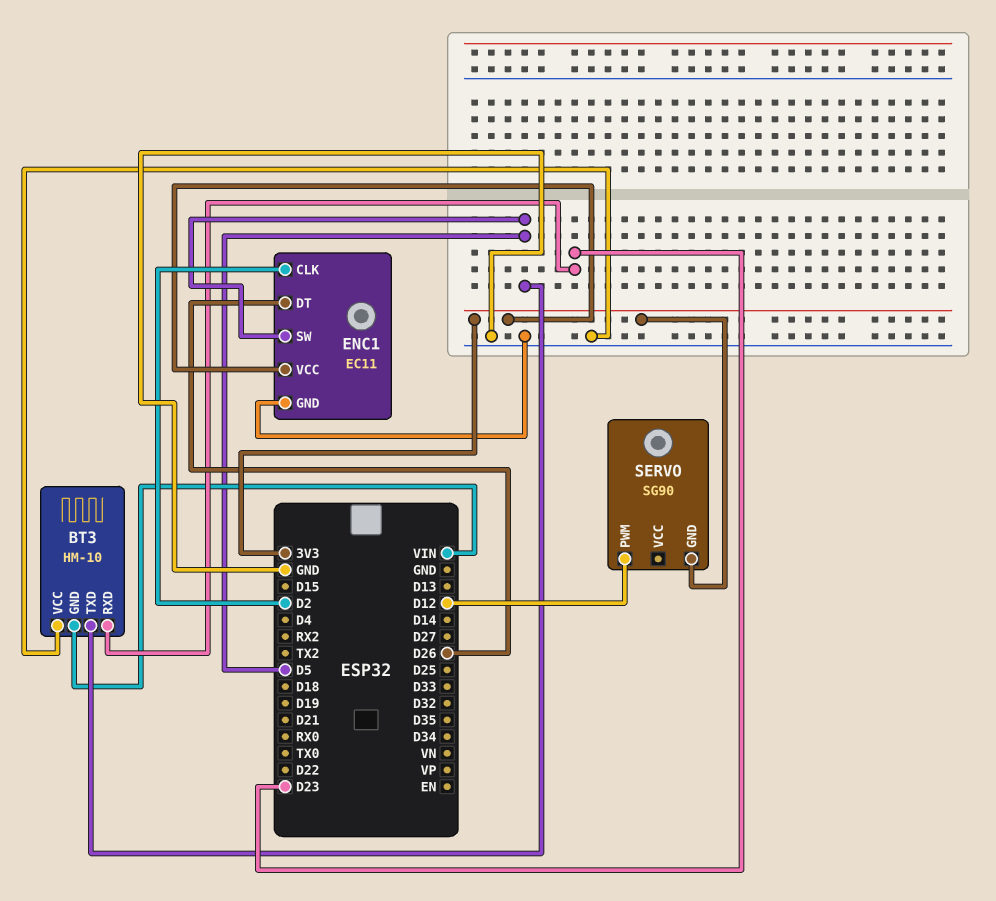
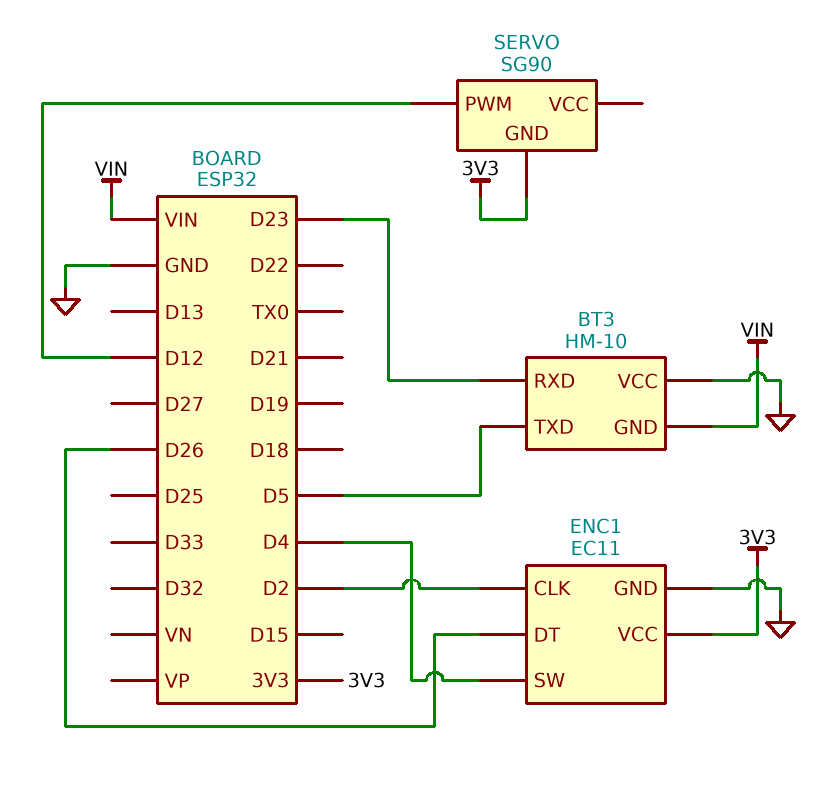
ENC1 pin SW: D5 -> D4

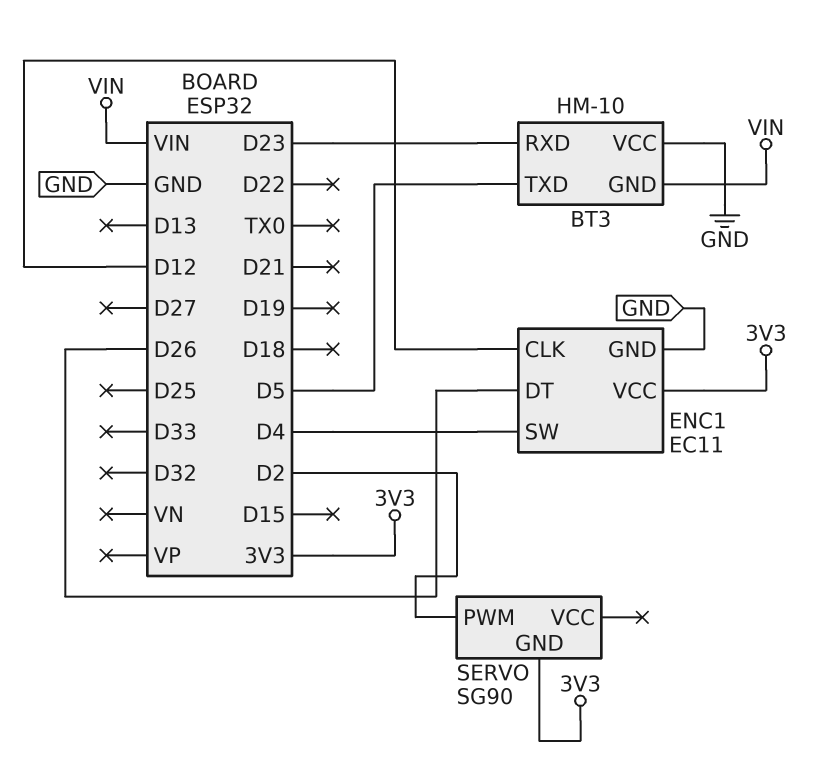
ENC1 pin CLK: D2 -> D12
SERVO pin PWM: D12 -> D2

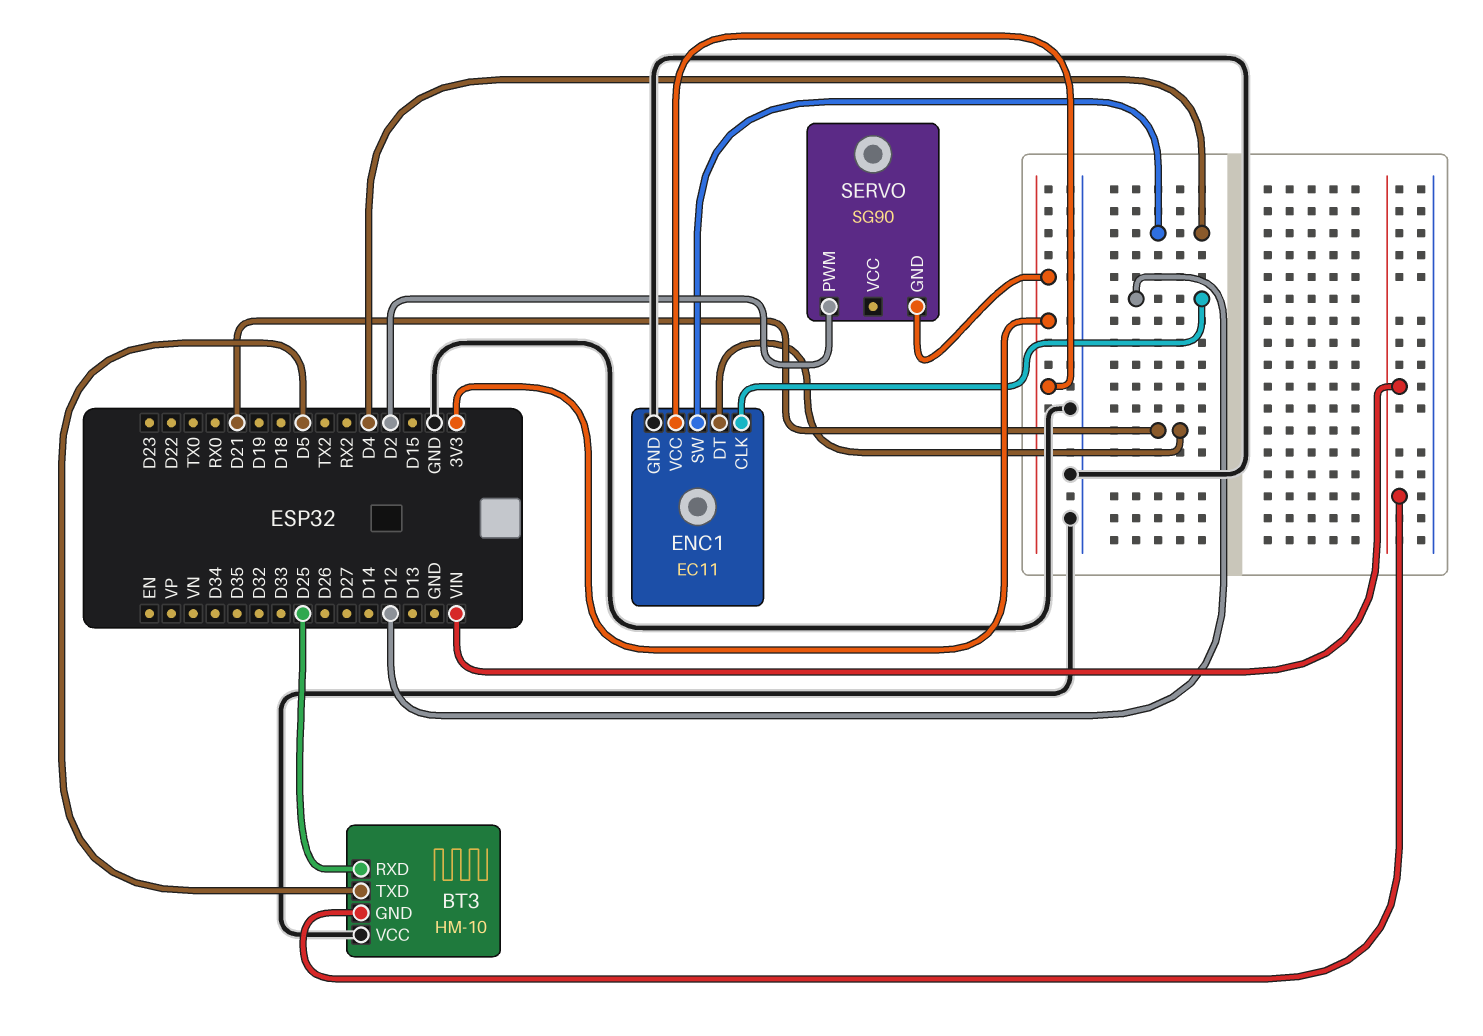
BT3 pin RXD: D23 -> D25
ENC1 pin DT: D26 -> D21

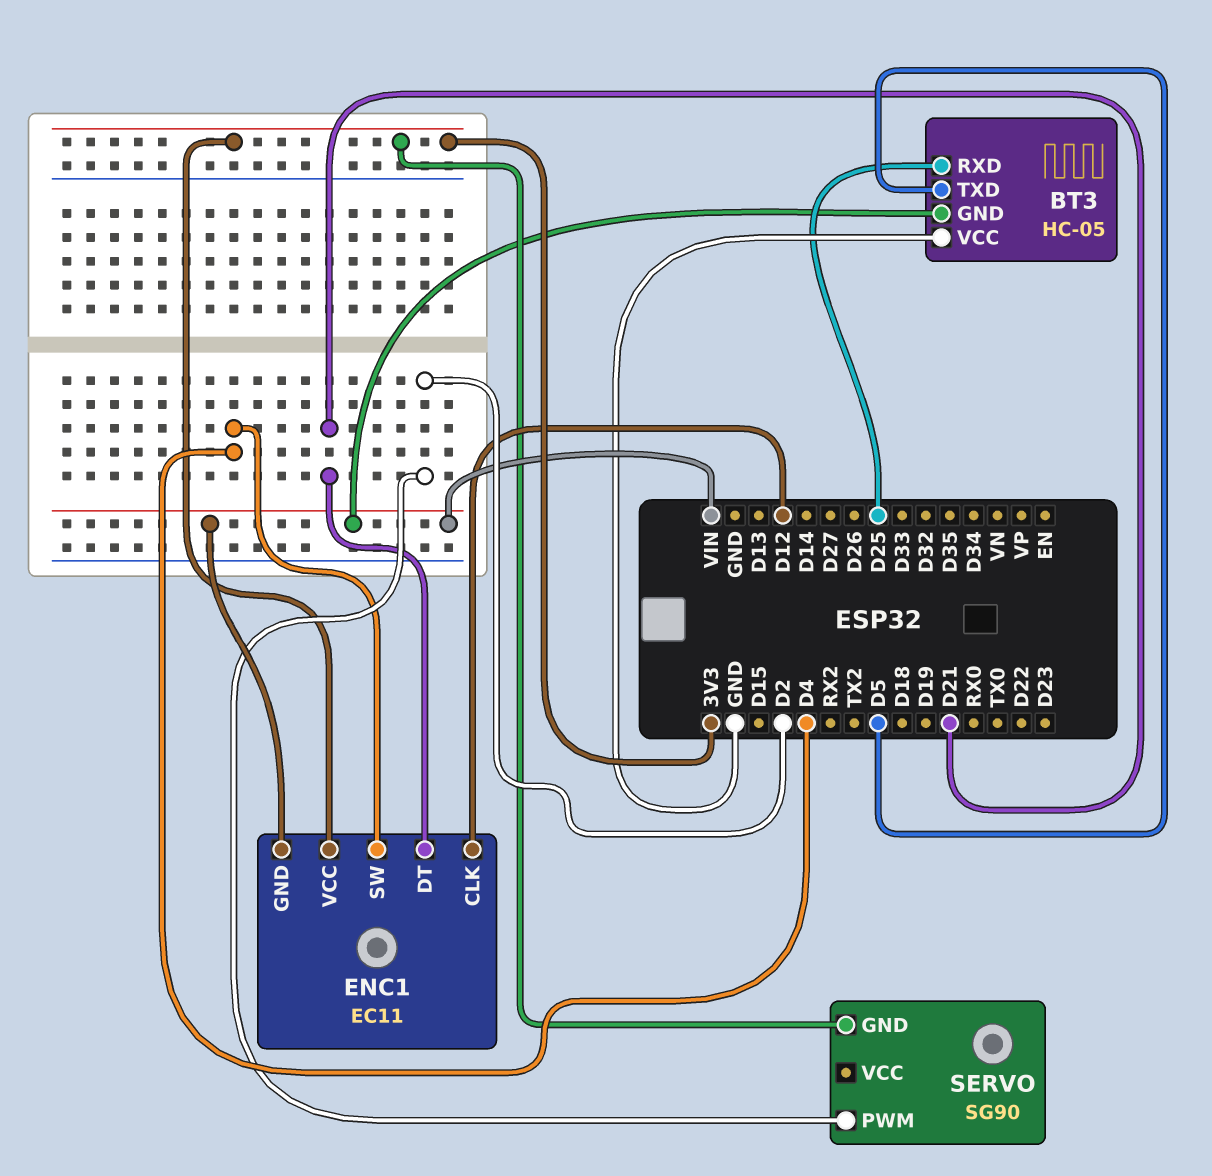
BT3: HM-10 -> HC-05
ENC1 pin GND: GND -> VIN

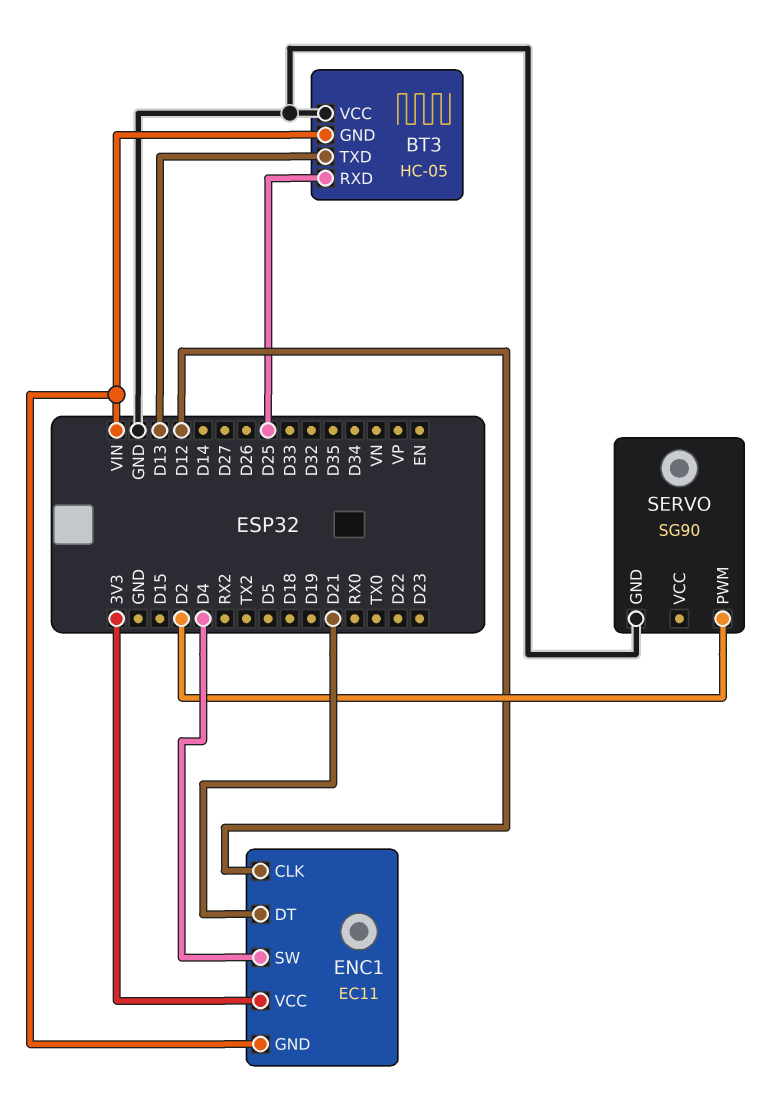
BT3 pin TXD: D5 -> D13
SERVO pin GND: 3V3 -> GND

